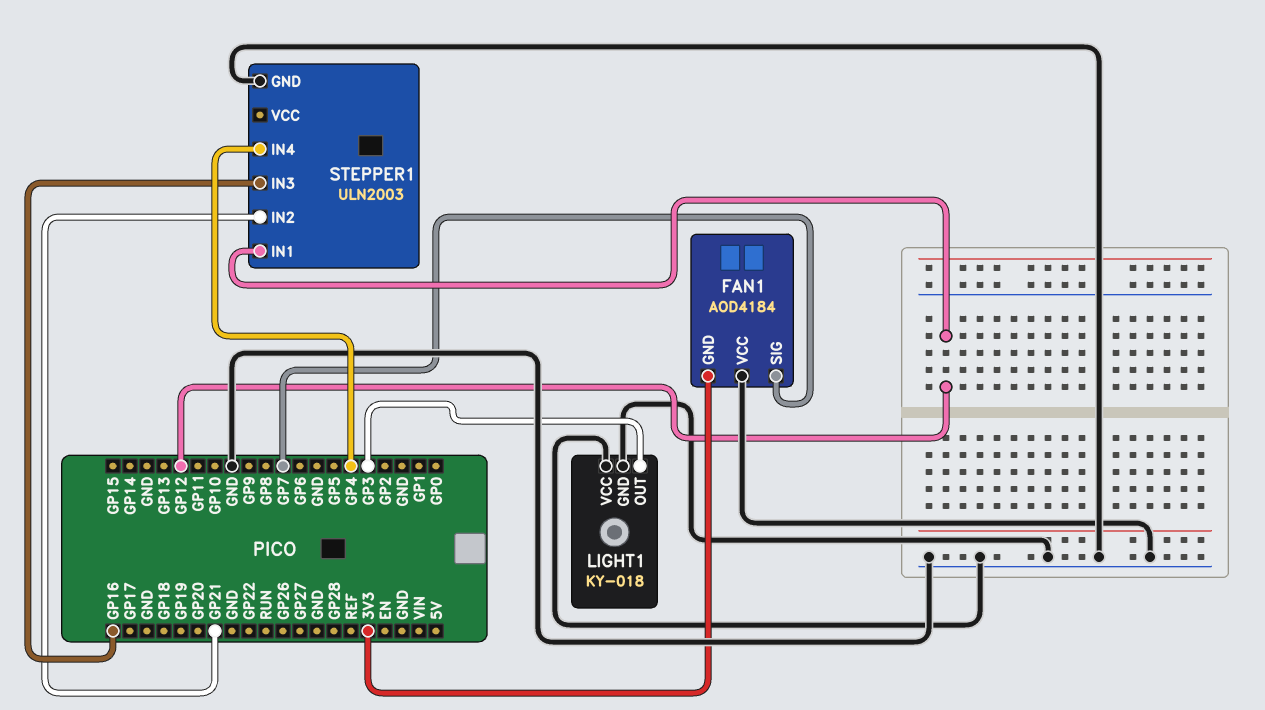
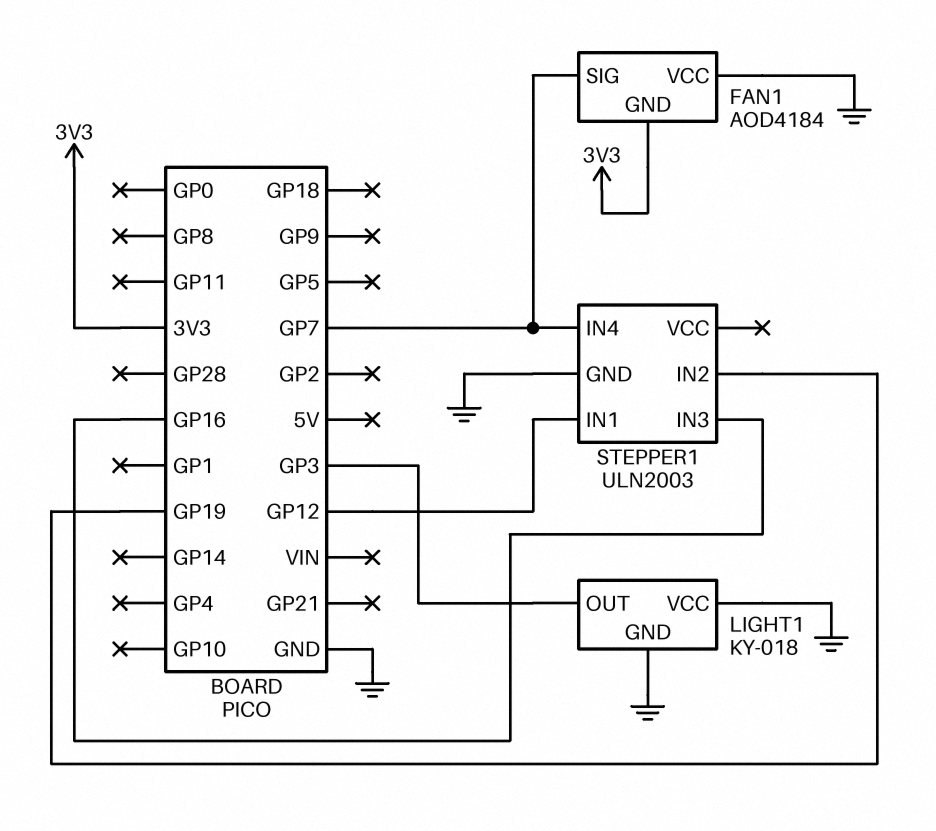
STEPPER1 pin IN2: GP21 -> GP19
STEPPER1 pin IN4: GP4 -> GP7

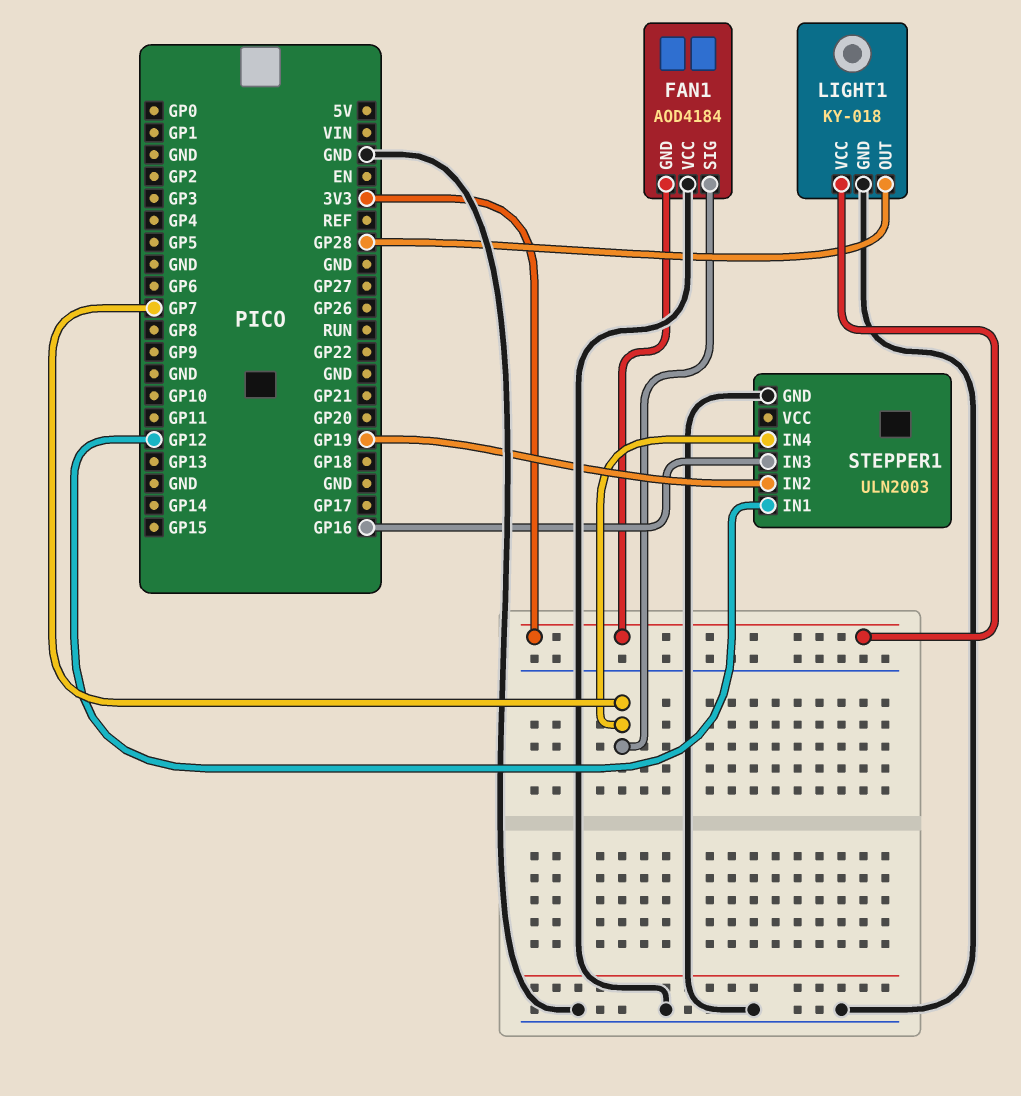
LIGHT1 pin OUT: GP3 -> GP28
LIGHT1 pin VCC: GND -> 3V3

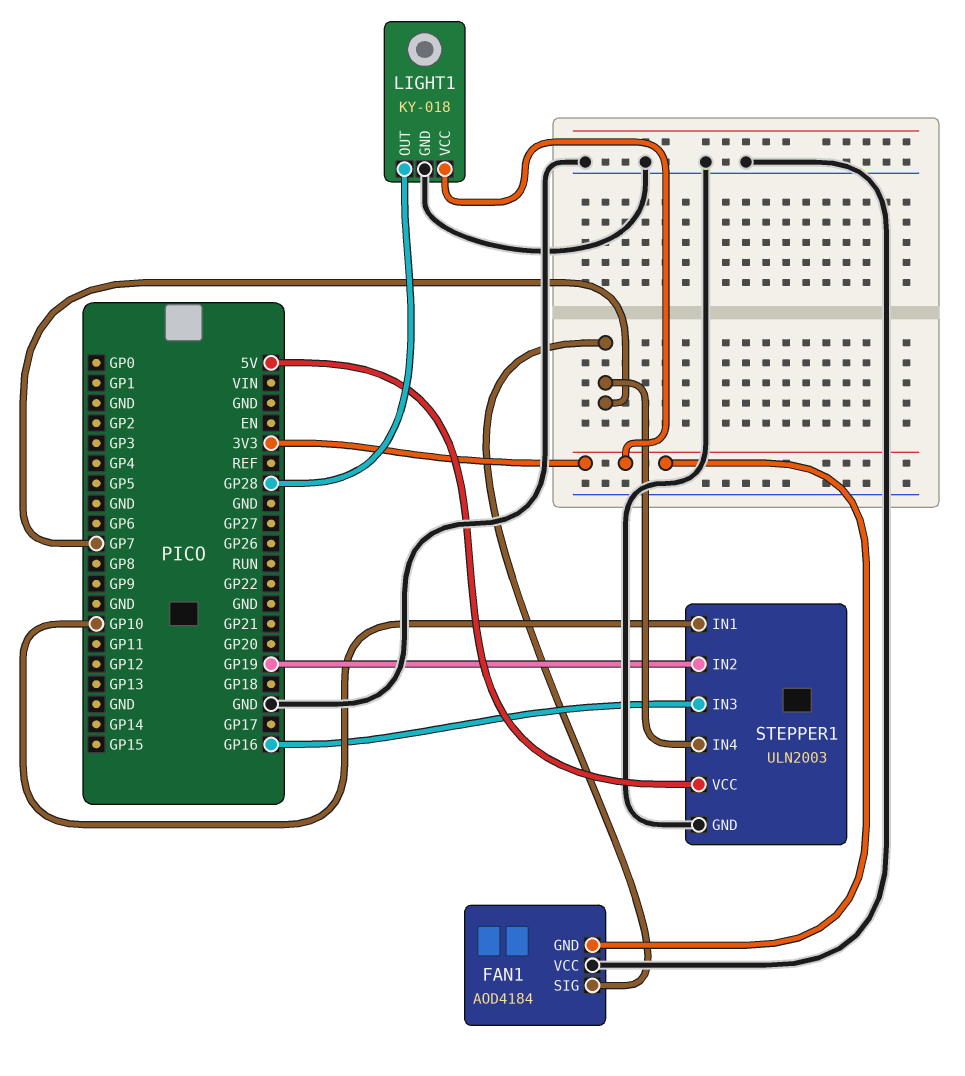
STEPPER1 pin IN1: GP12 -> GP10
STEPPER1 pin VCC: none -> 5V

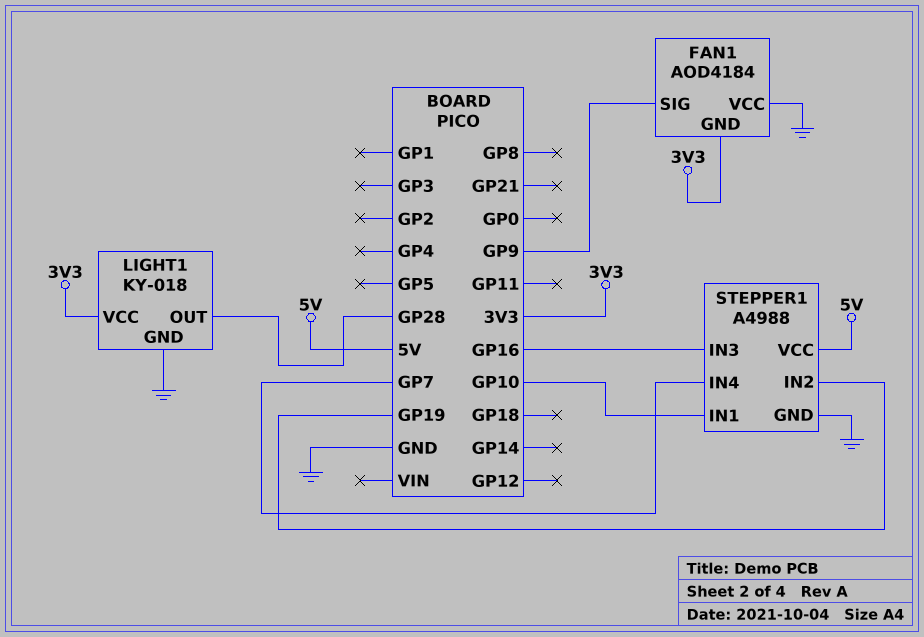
FAN1 pin SIG: GP7 -> GP9
STEPPER1: ULN2003 -> A4988

